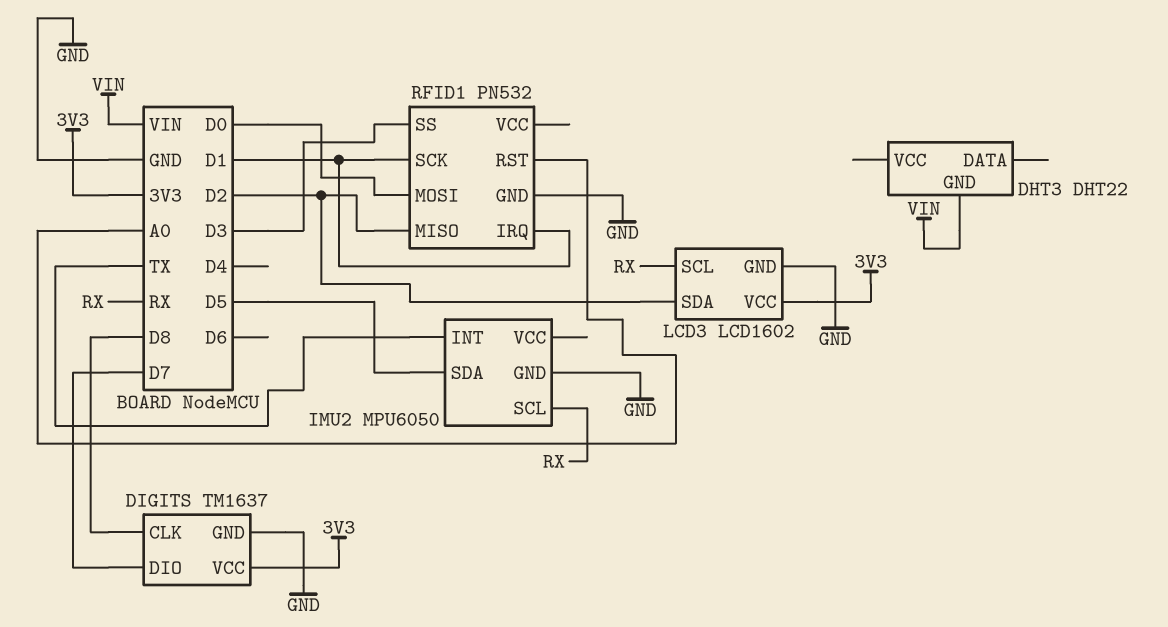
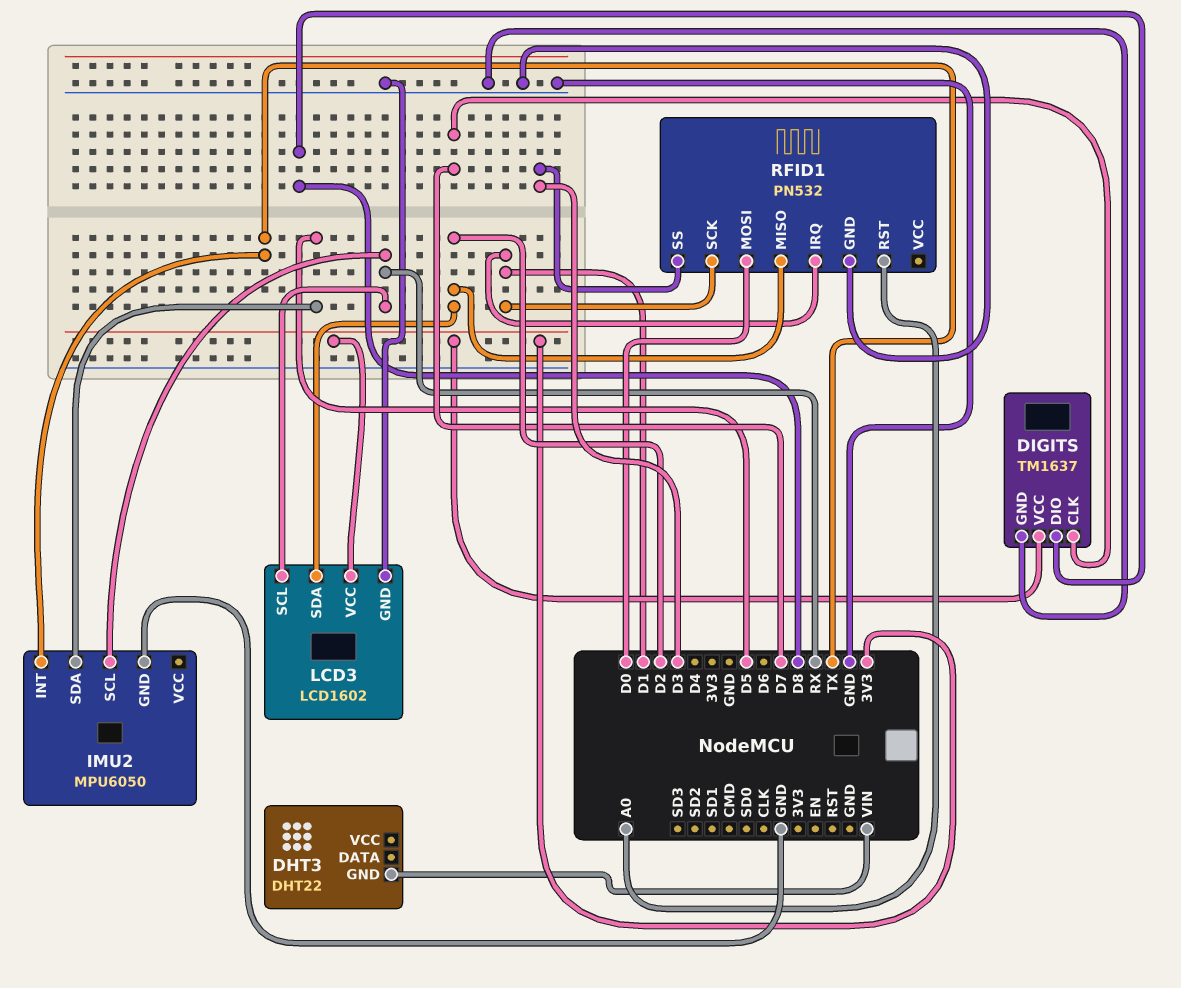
DIGITS pin CLK: D8 -> D7
DIGITS pin DIO: D7 -> D8

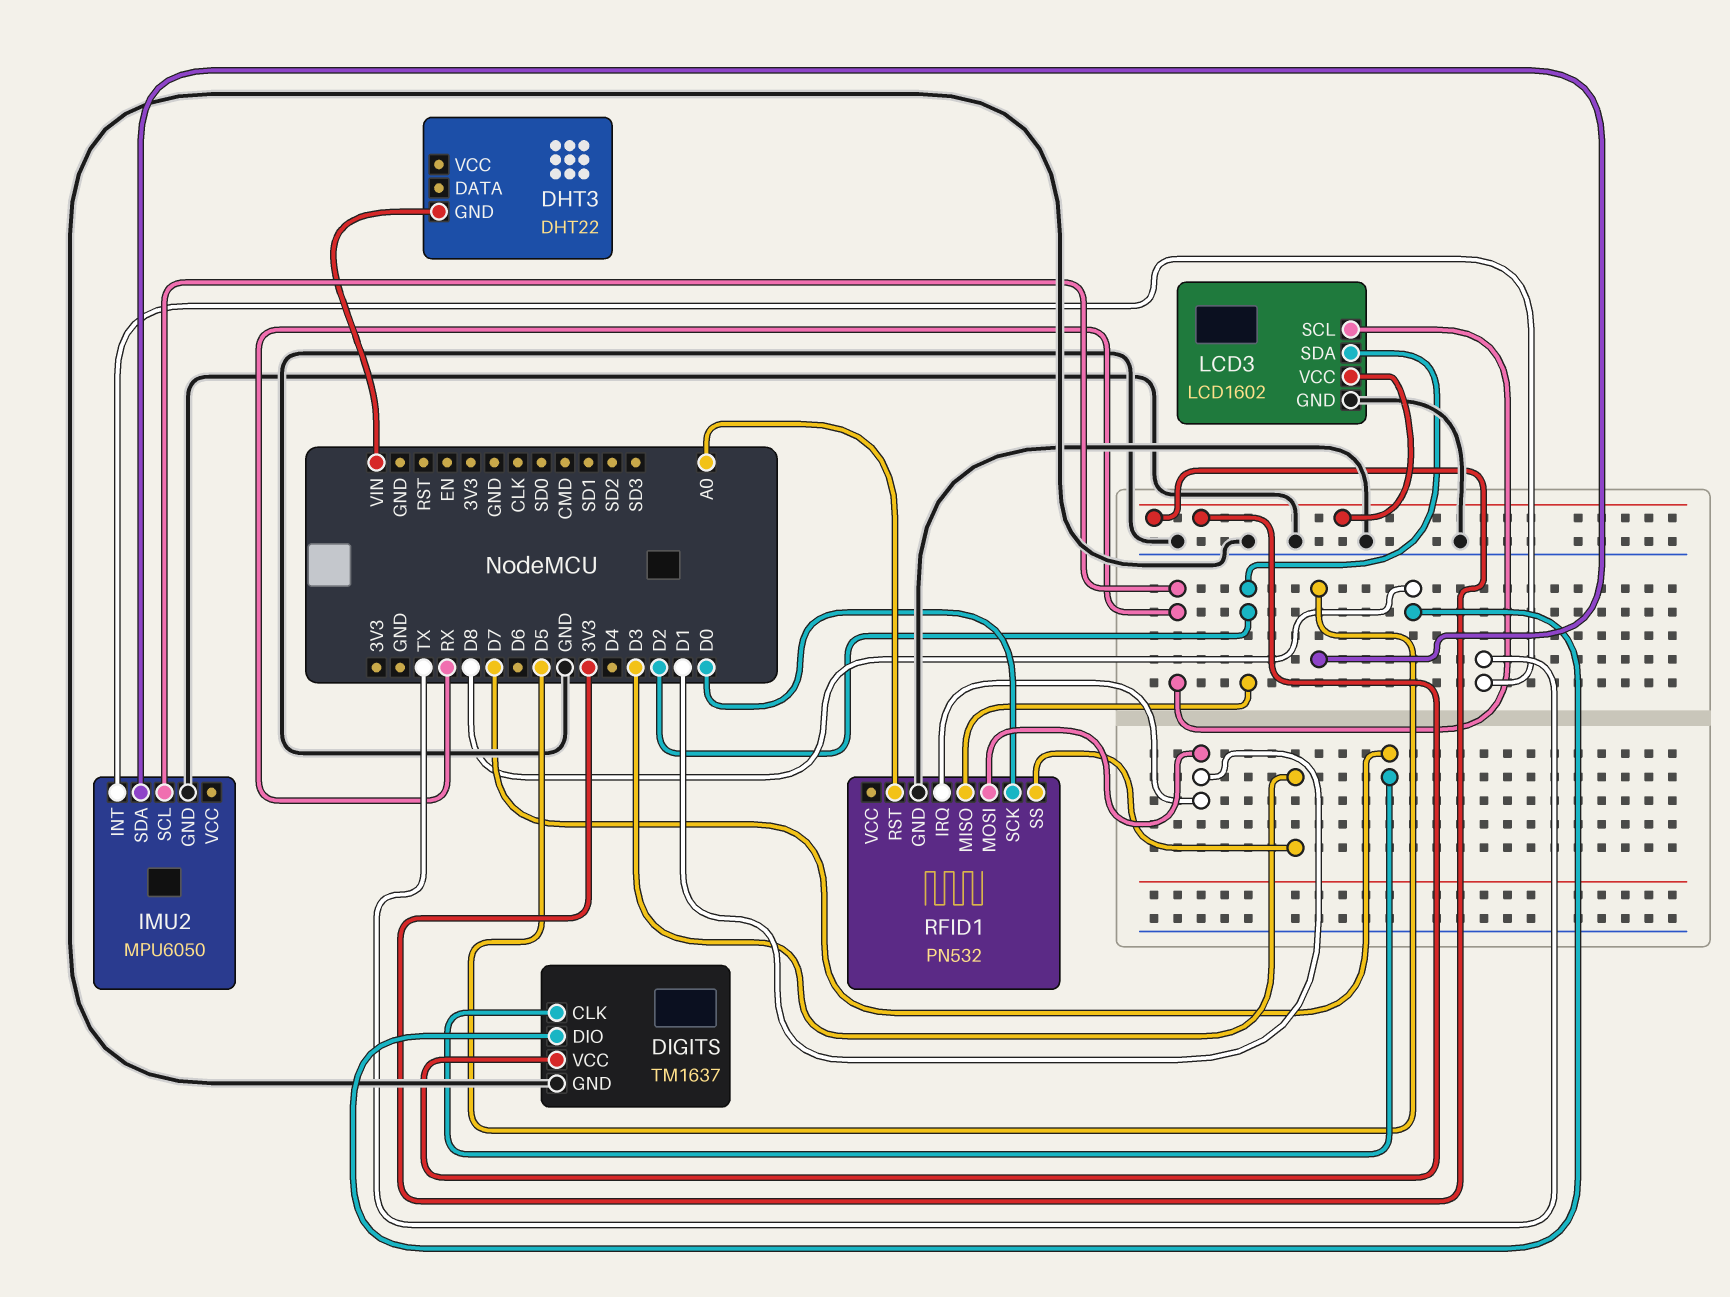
RFID1 pin MOSI: D0 -> D1
RFID1 pin SCK: D1 -> D0

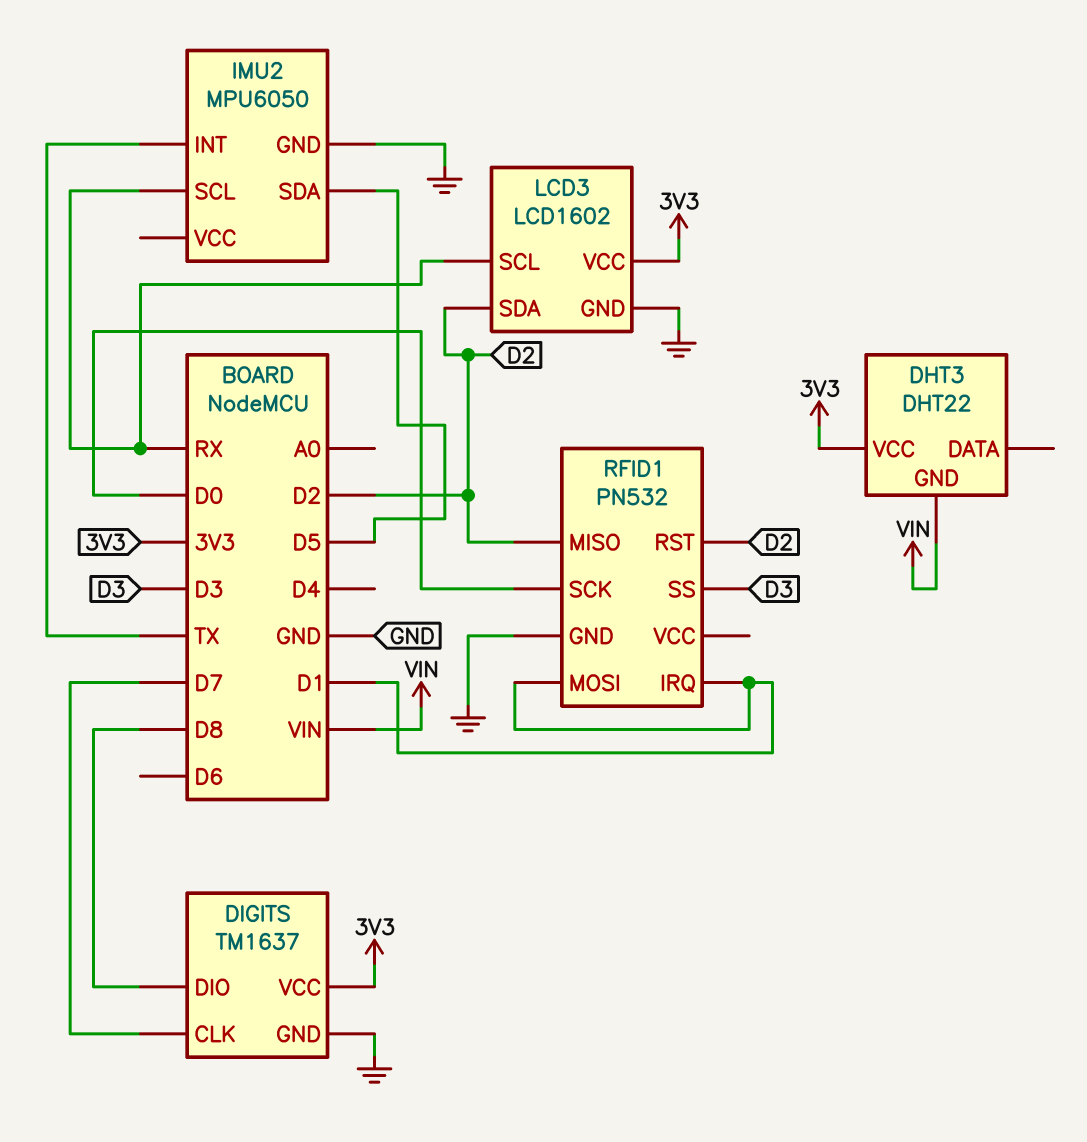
DHT3 pin VCC: none -> 3V3
RFID1 pin RST: A0 -> D2

